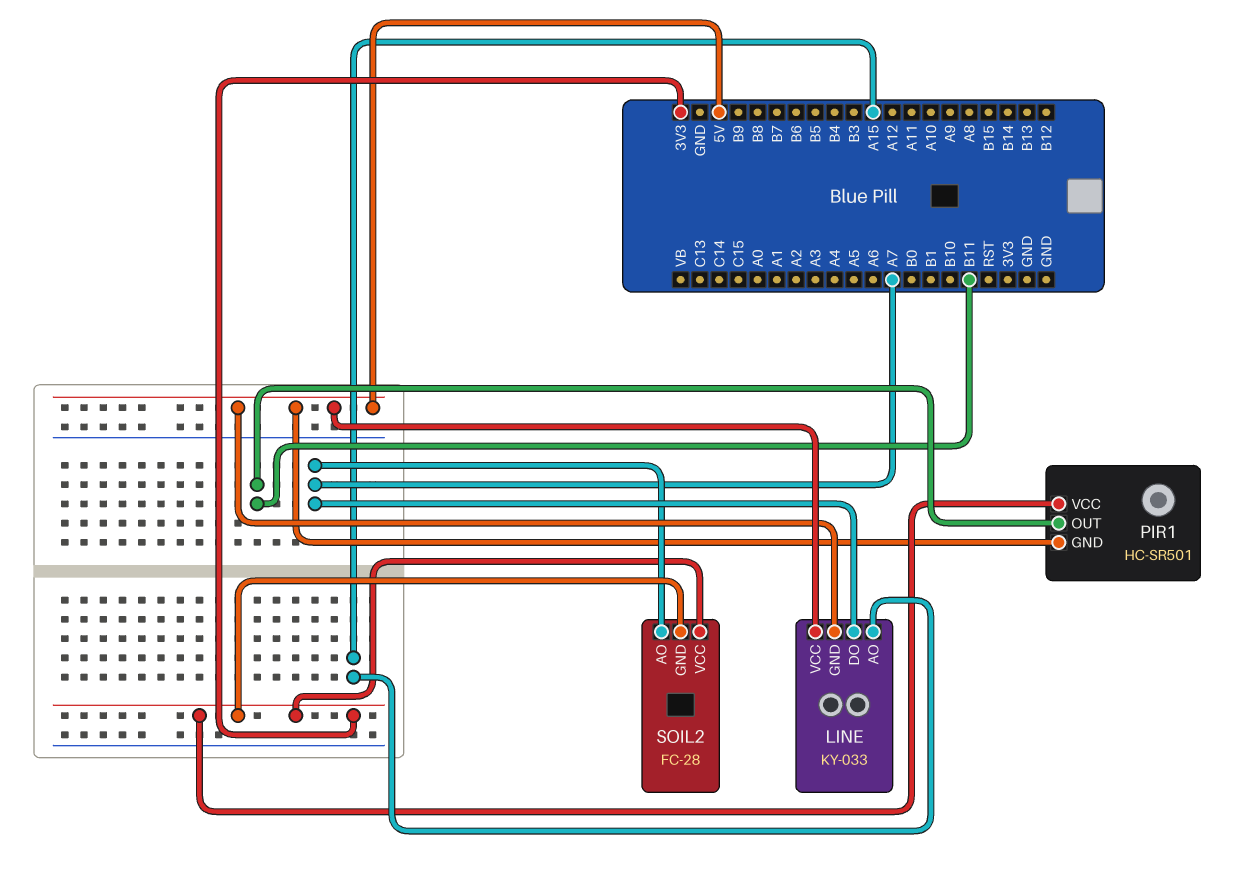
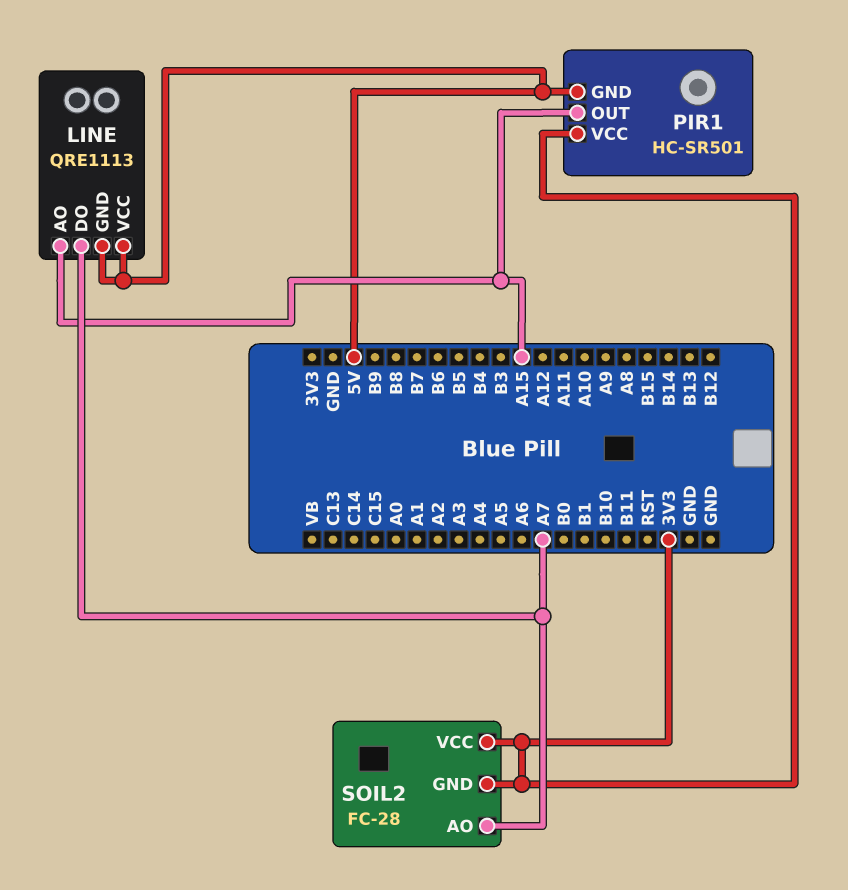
LINE: KY-033 -> QRE1113
PIR1 pin OUT: B11 -> A15

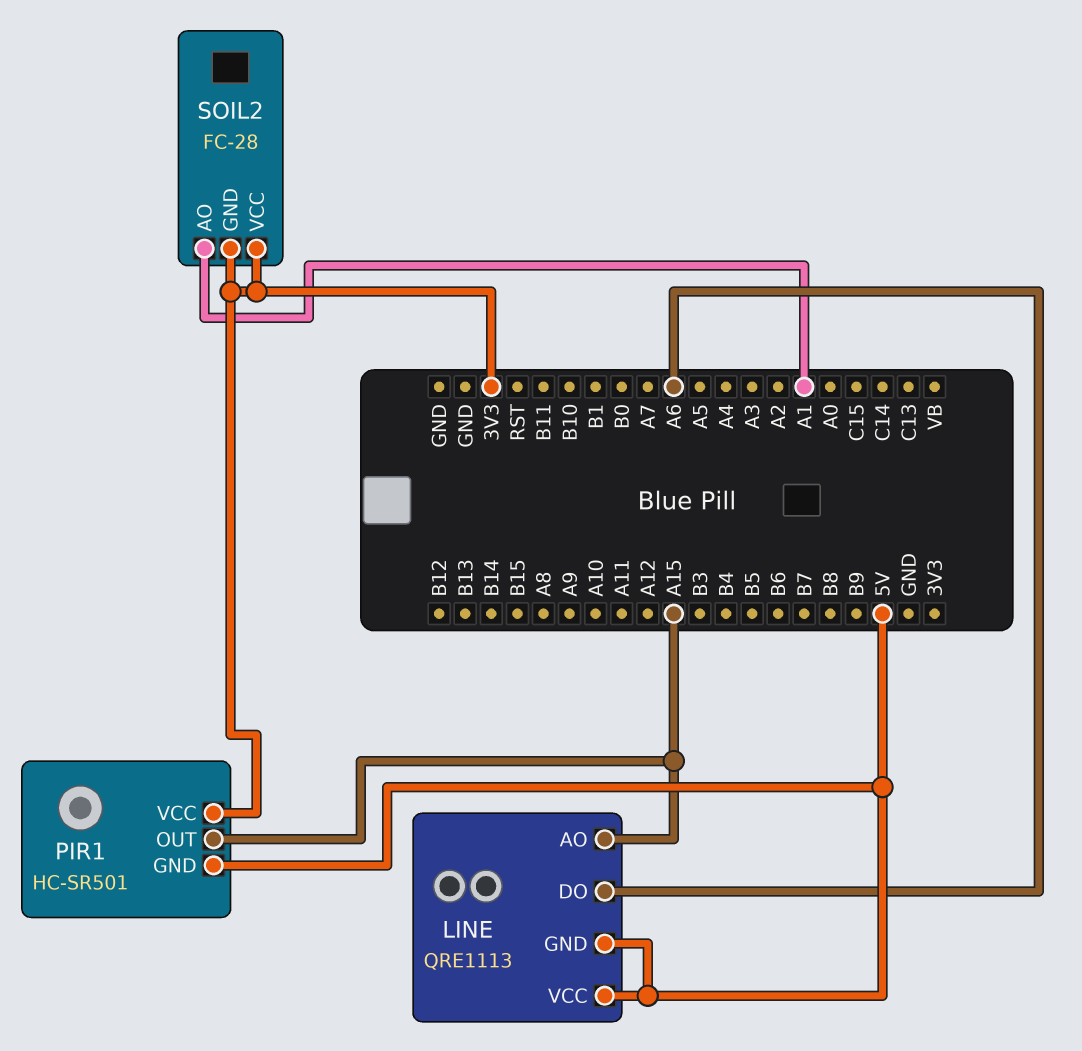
LINE pin DO: A7 -> A6
SOIL2 pin AO: A7 -> A1

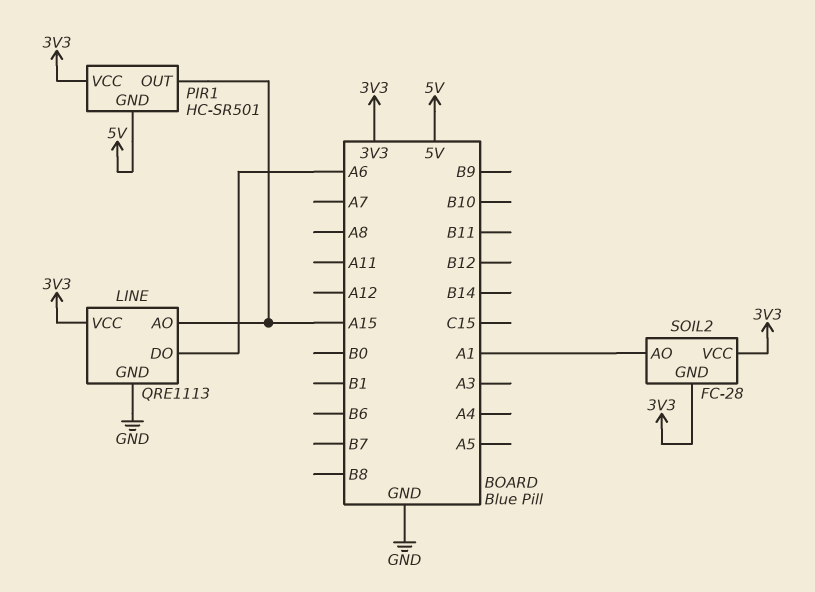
LINE pin GND: 5V -> GND
LINE pin VCC: 5V -> 3V3

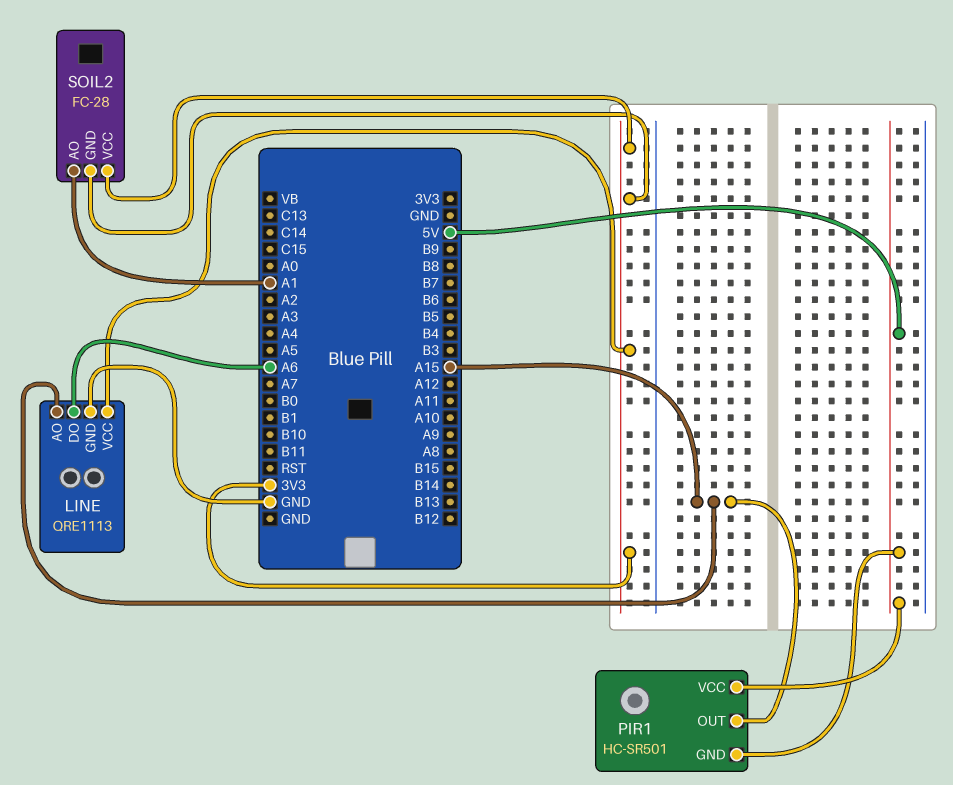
PIR1 pin VCC: 3V3 -> 5V

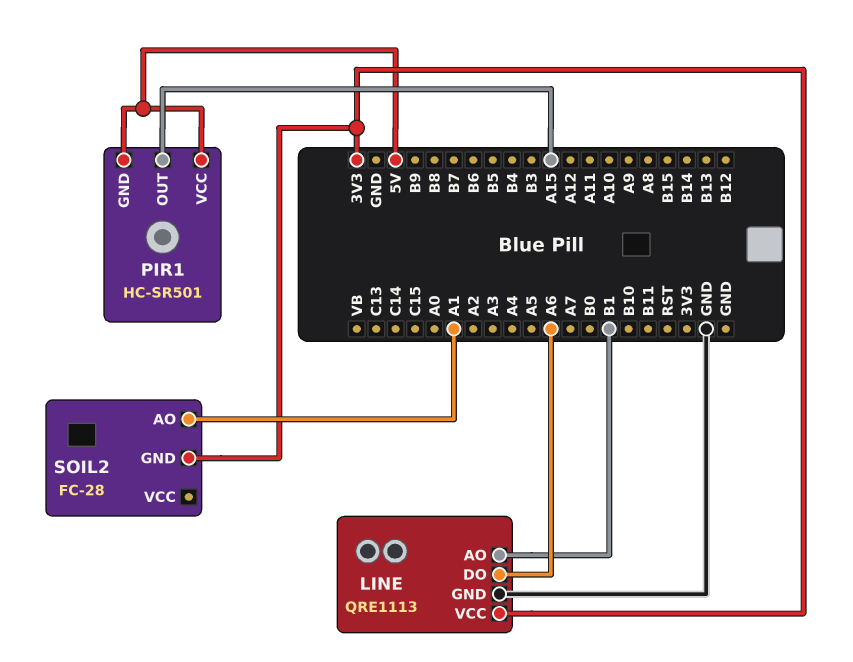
LINE pin AO: A15 -> B1
SOIL2 pin VCC: 3V3 -> none

